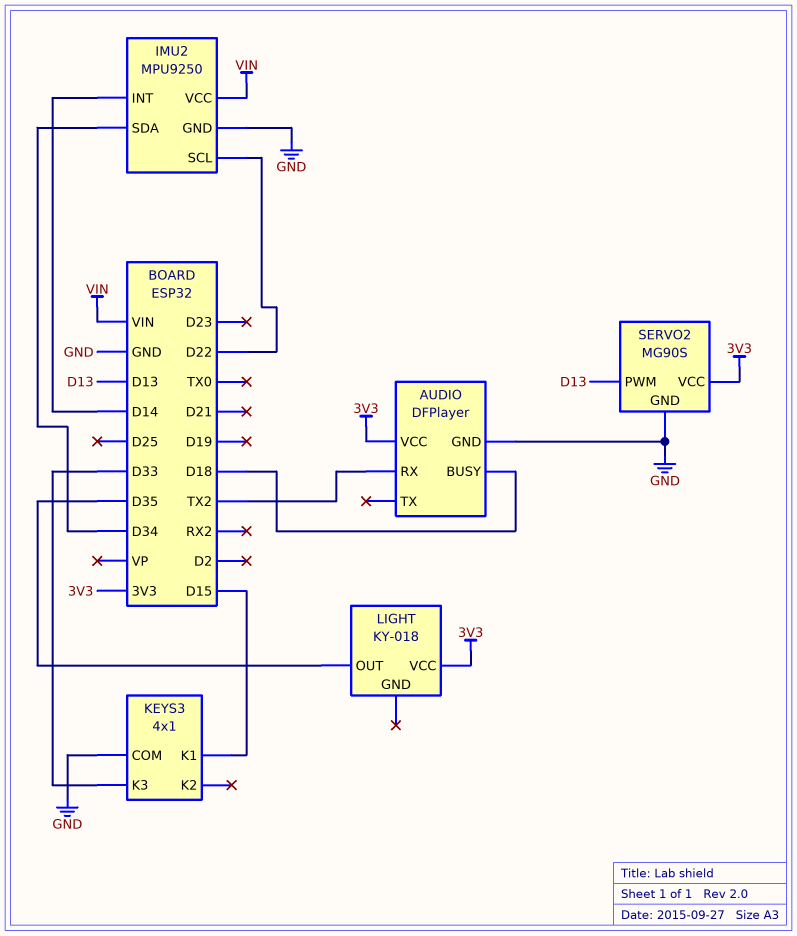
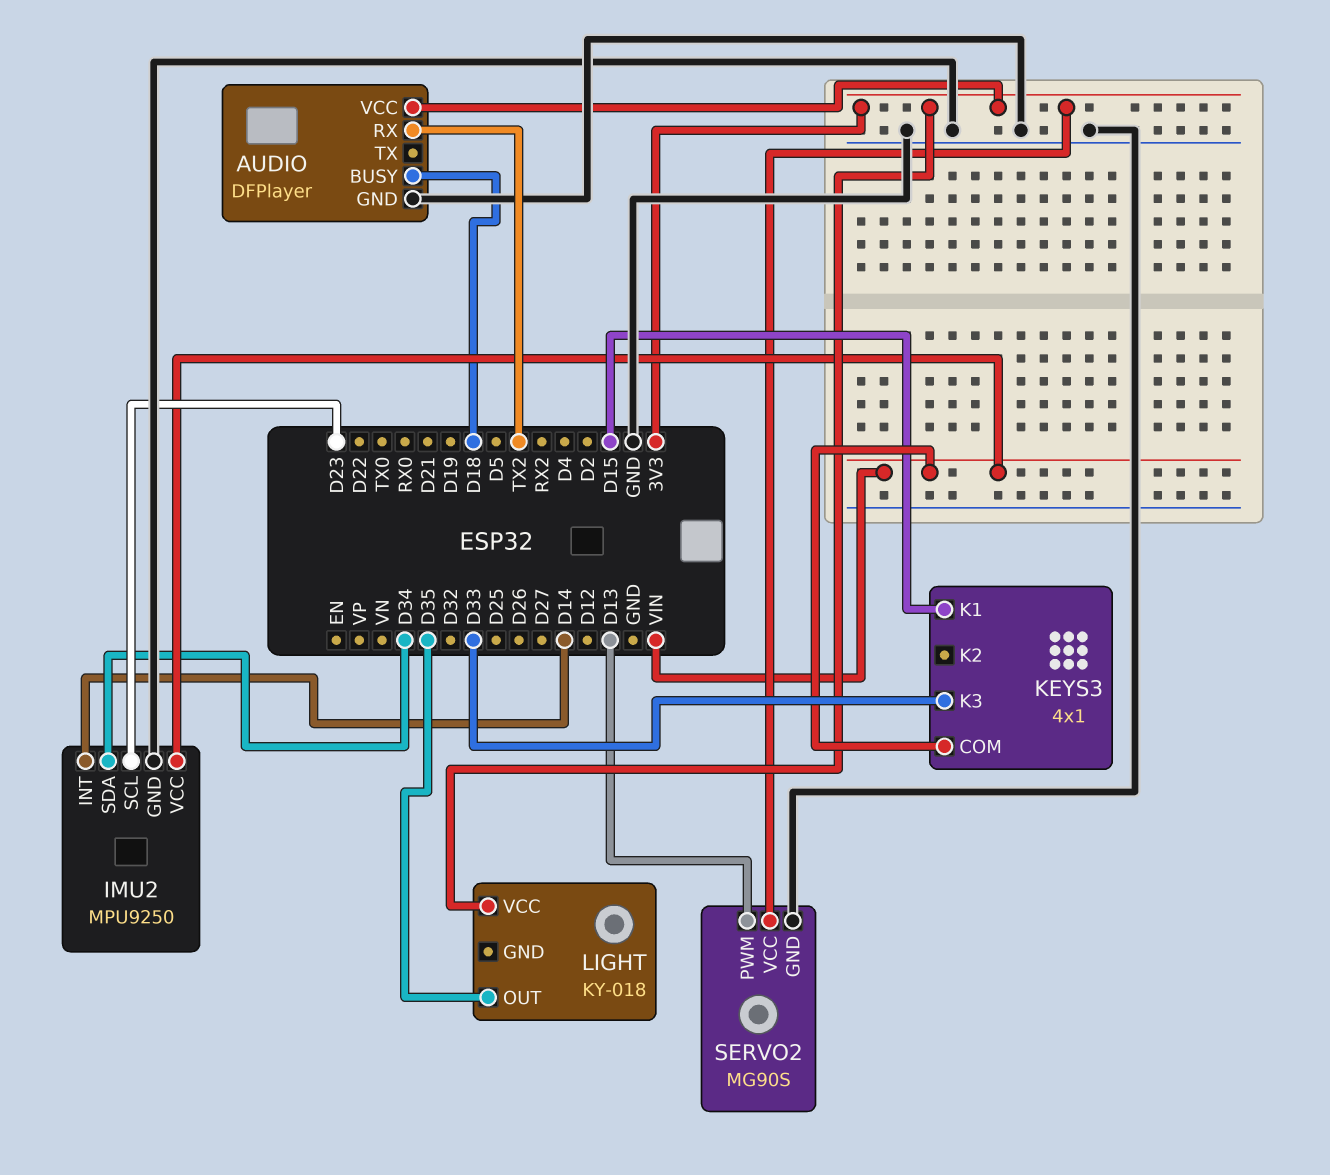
IMU2 pin SCL: D22 -> D23
KEYS3 pin COM: GND -> VIN

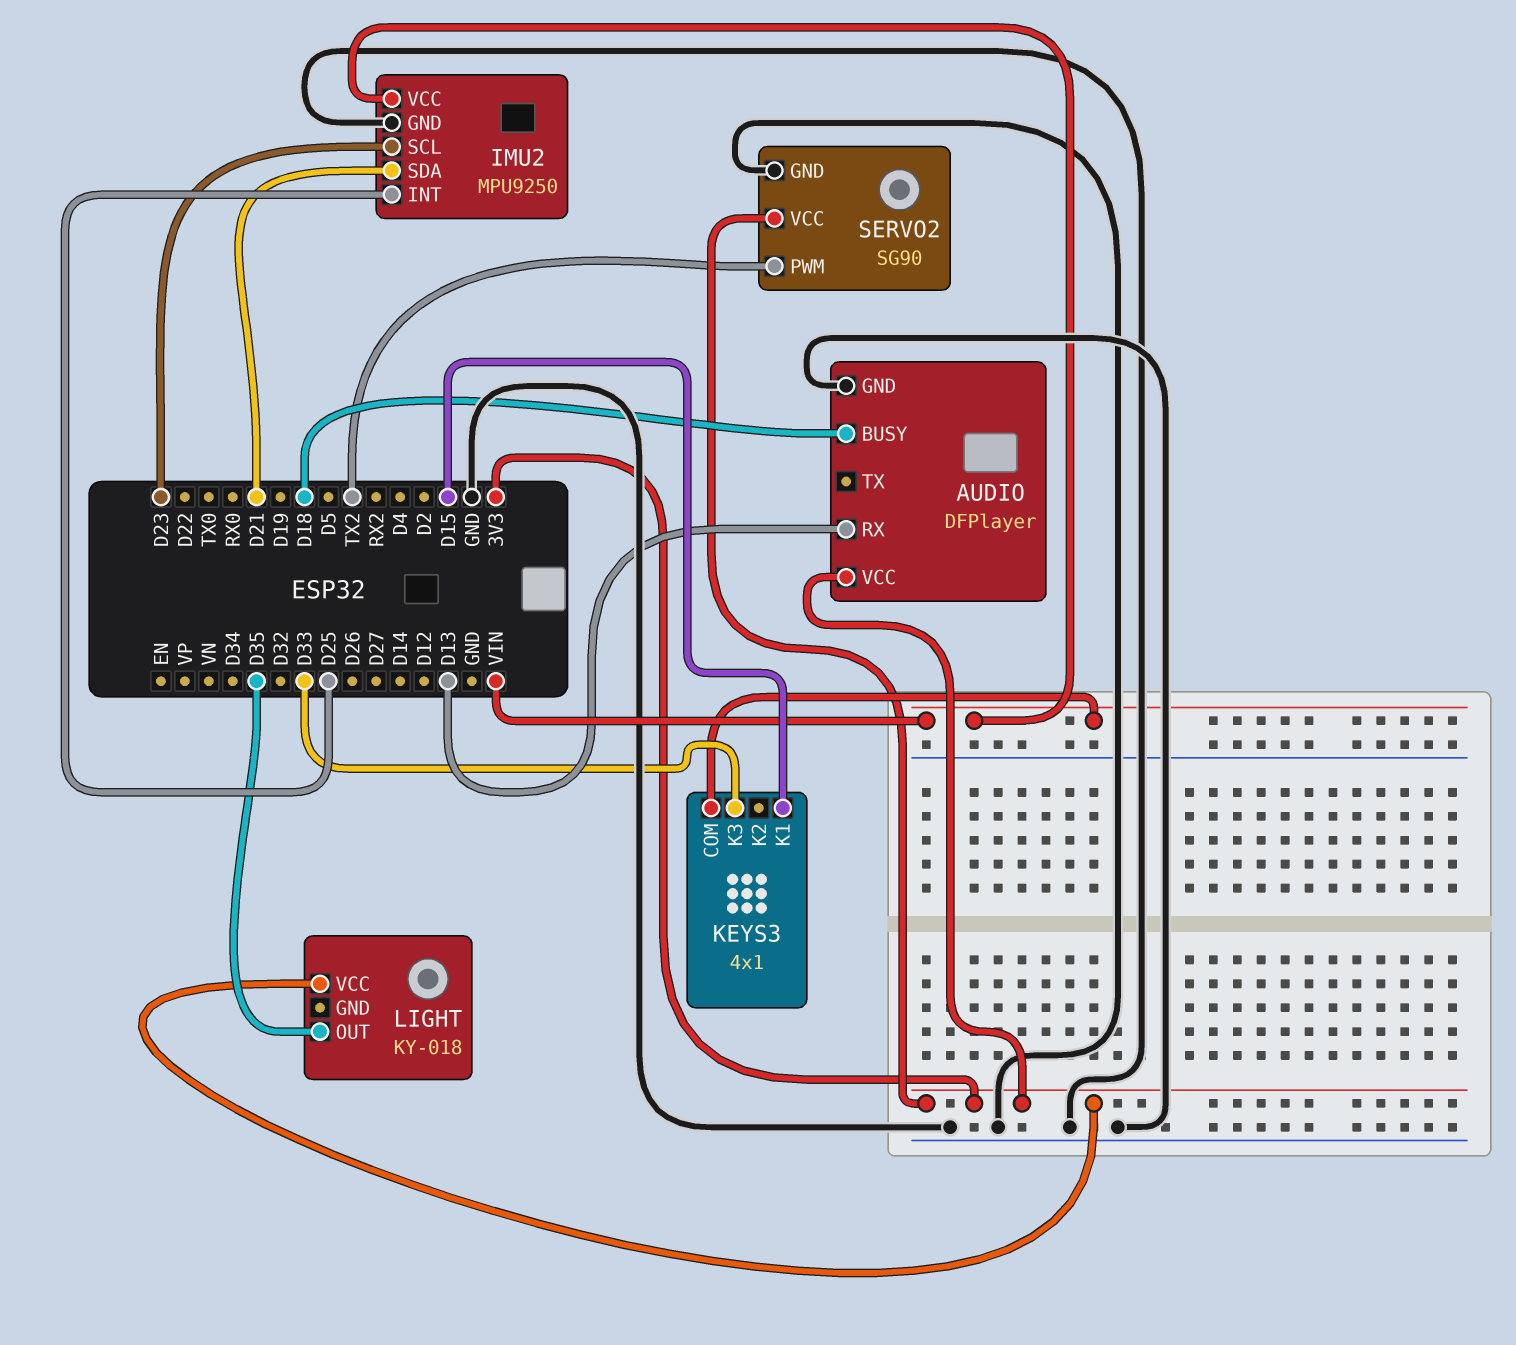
AUDIO pin RX: TX2 -> D13
IMU2 pin INT: D14 -> D25
IMU2 pin SDA: D34 -> D21
SERVO2: MG90S -> SG90
SERVO2 pin PWM: D13 -> TX2

